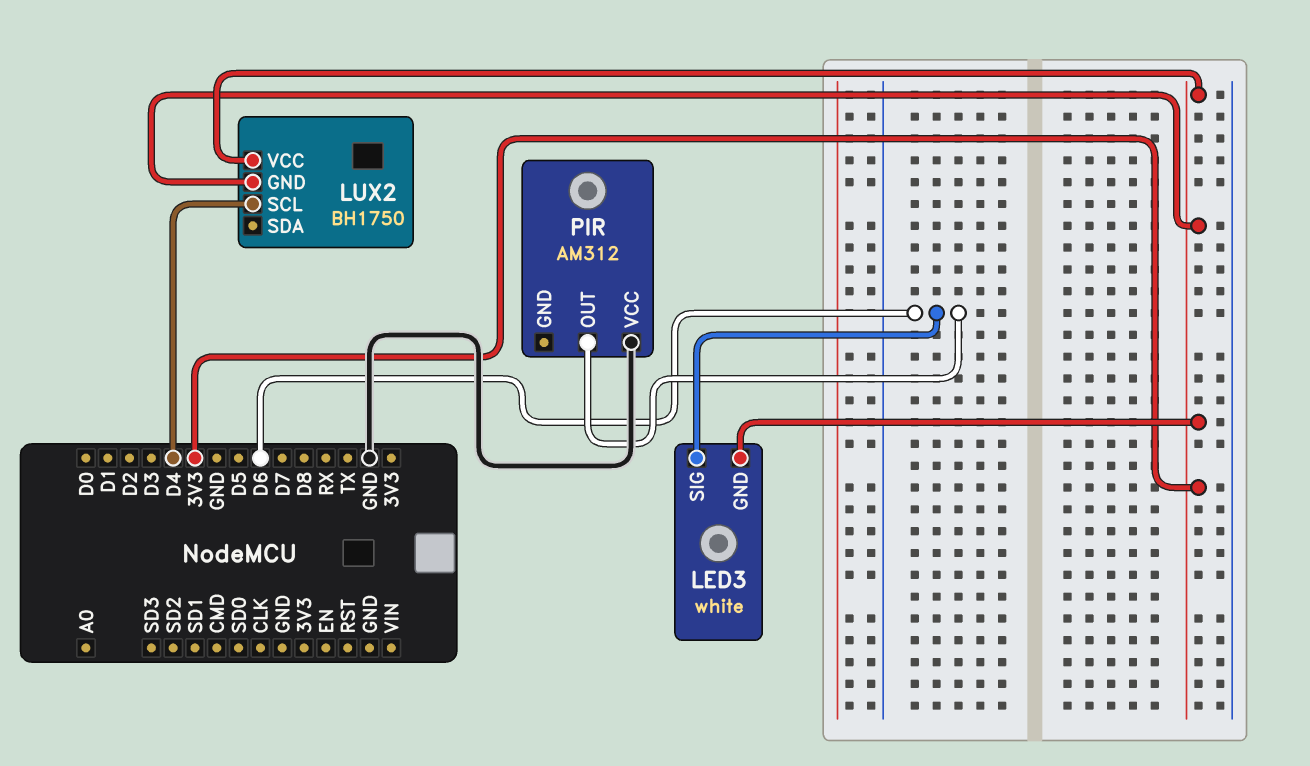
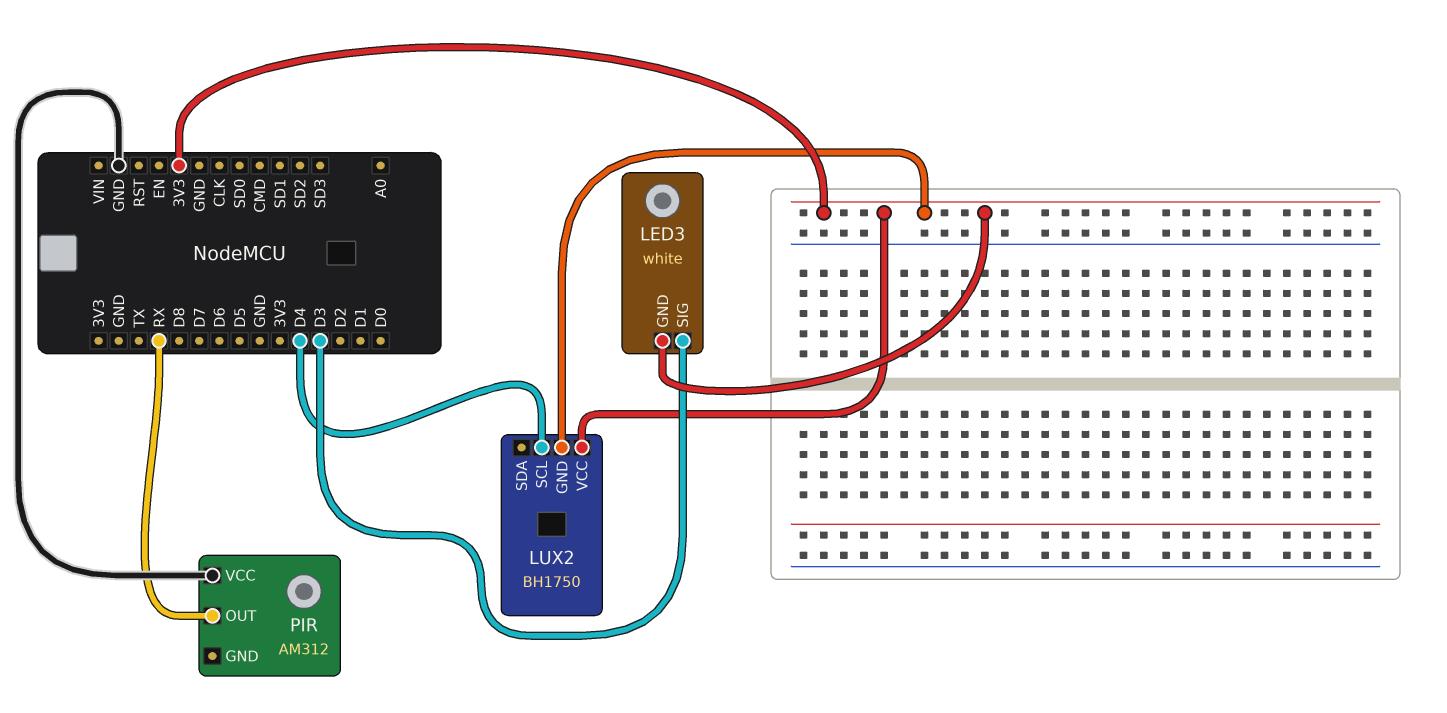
LED3 pin SIG: D6 -> D3
PIR pin OUT: D6 -> RX

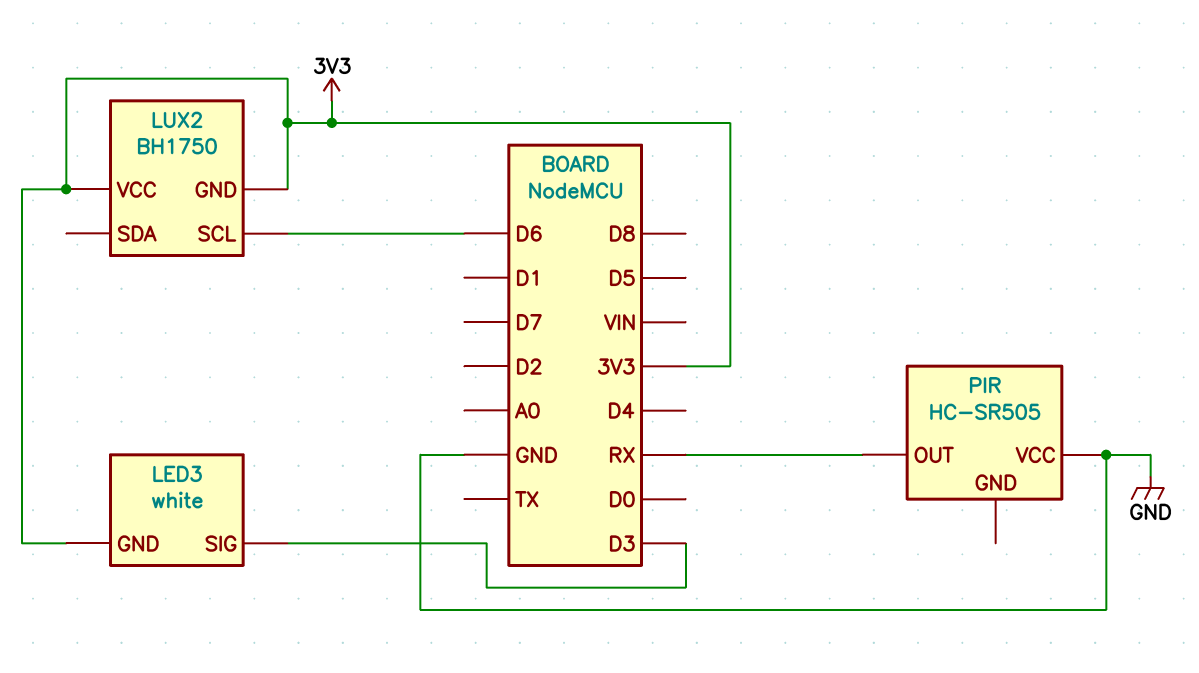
LUX2 pin SCL: D4 -> D6
PIR: AM312 -> HC-SR505

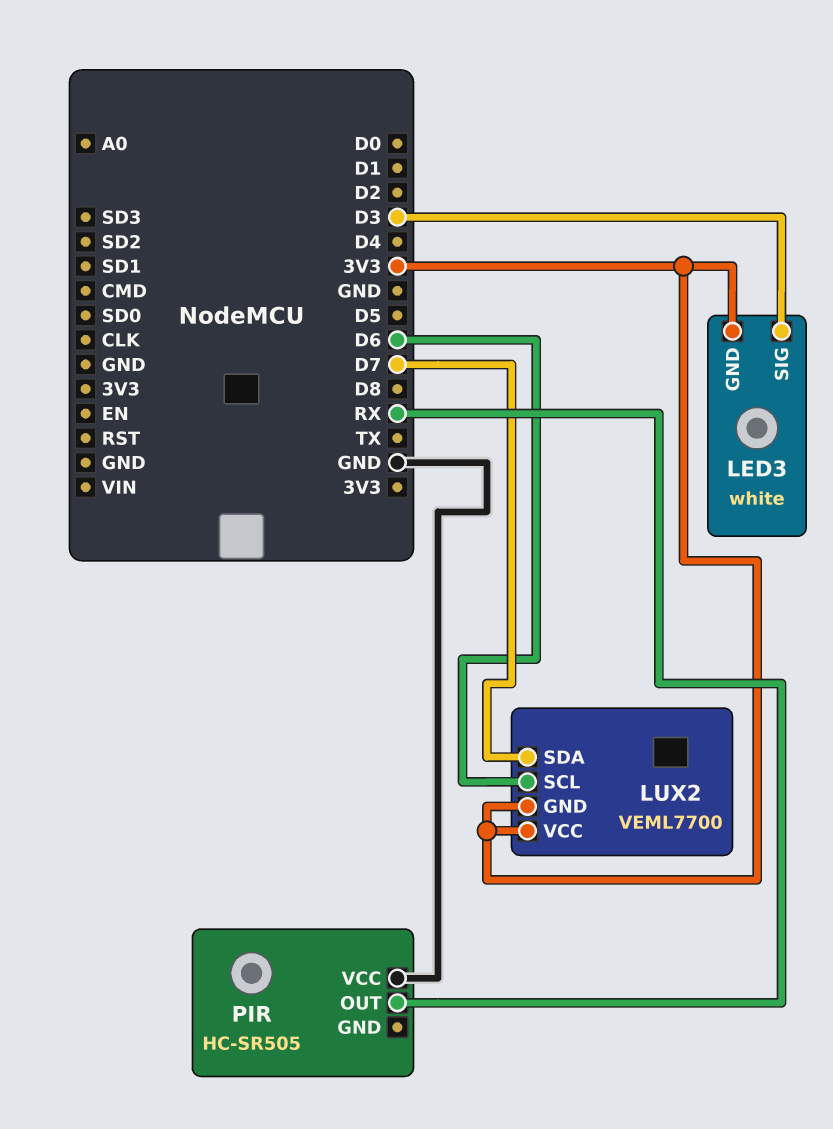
LUX2: BH1750 -> VEML7700
LUX2 pin SDA: none -> D7

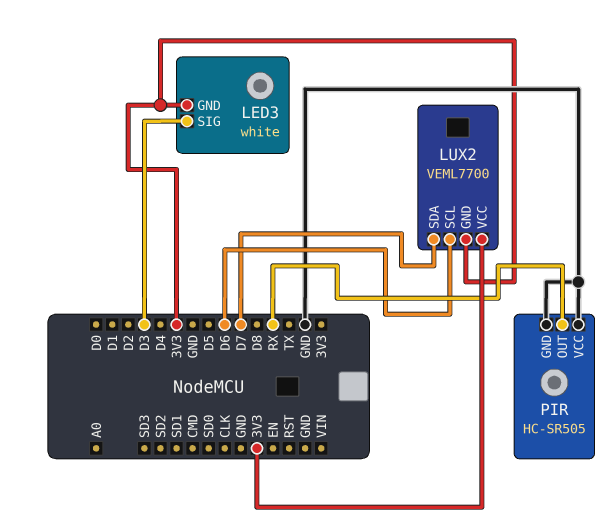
PIR pin GND: none -> GND

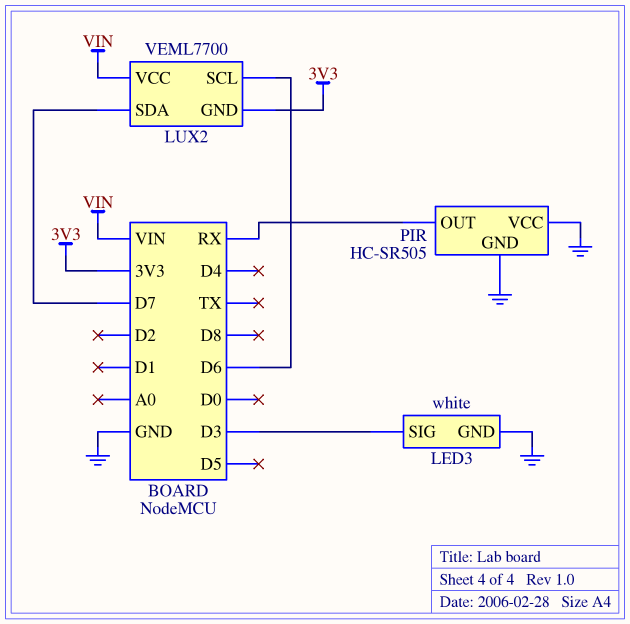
LED3 pin GND: 3V3 -> GND
LUX2 pin VCC: 3V3 -> VIN

